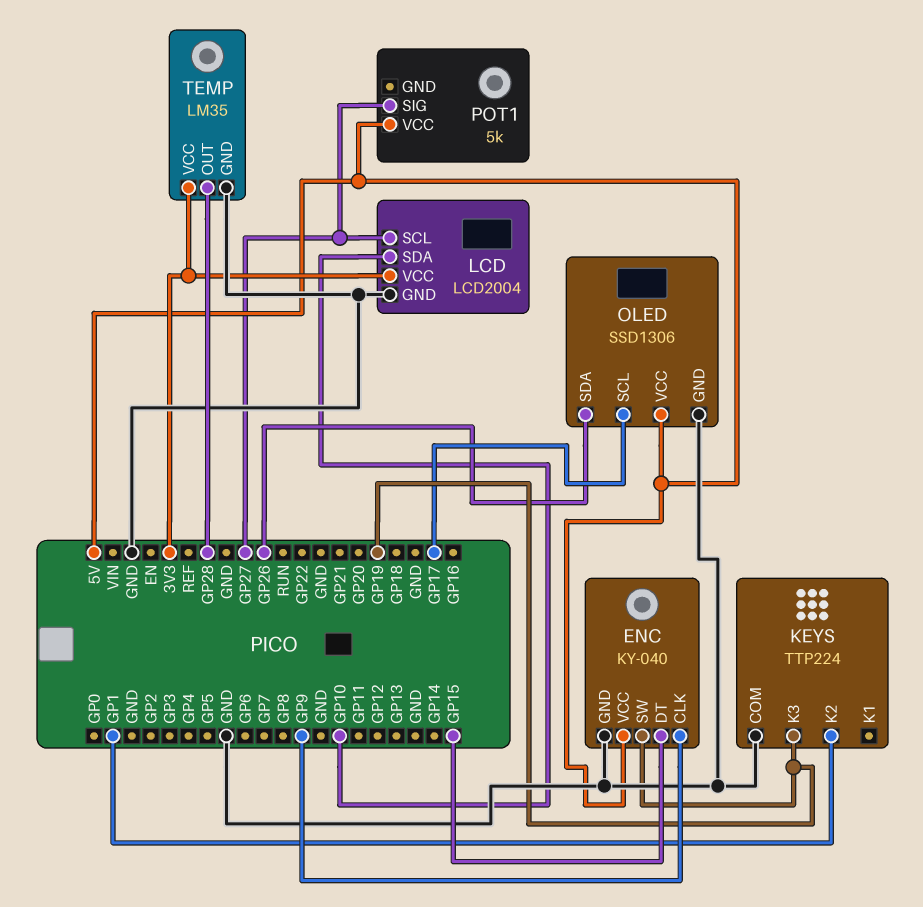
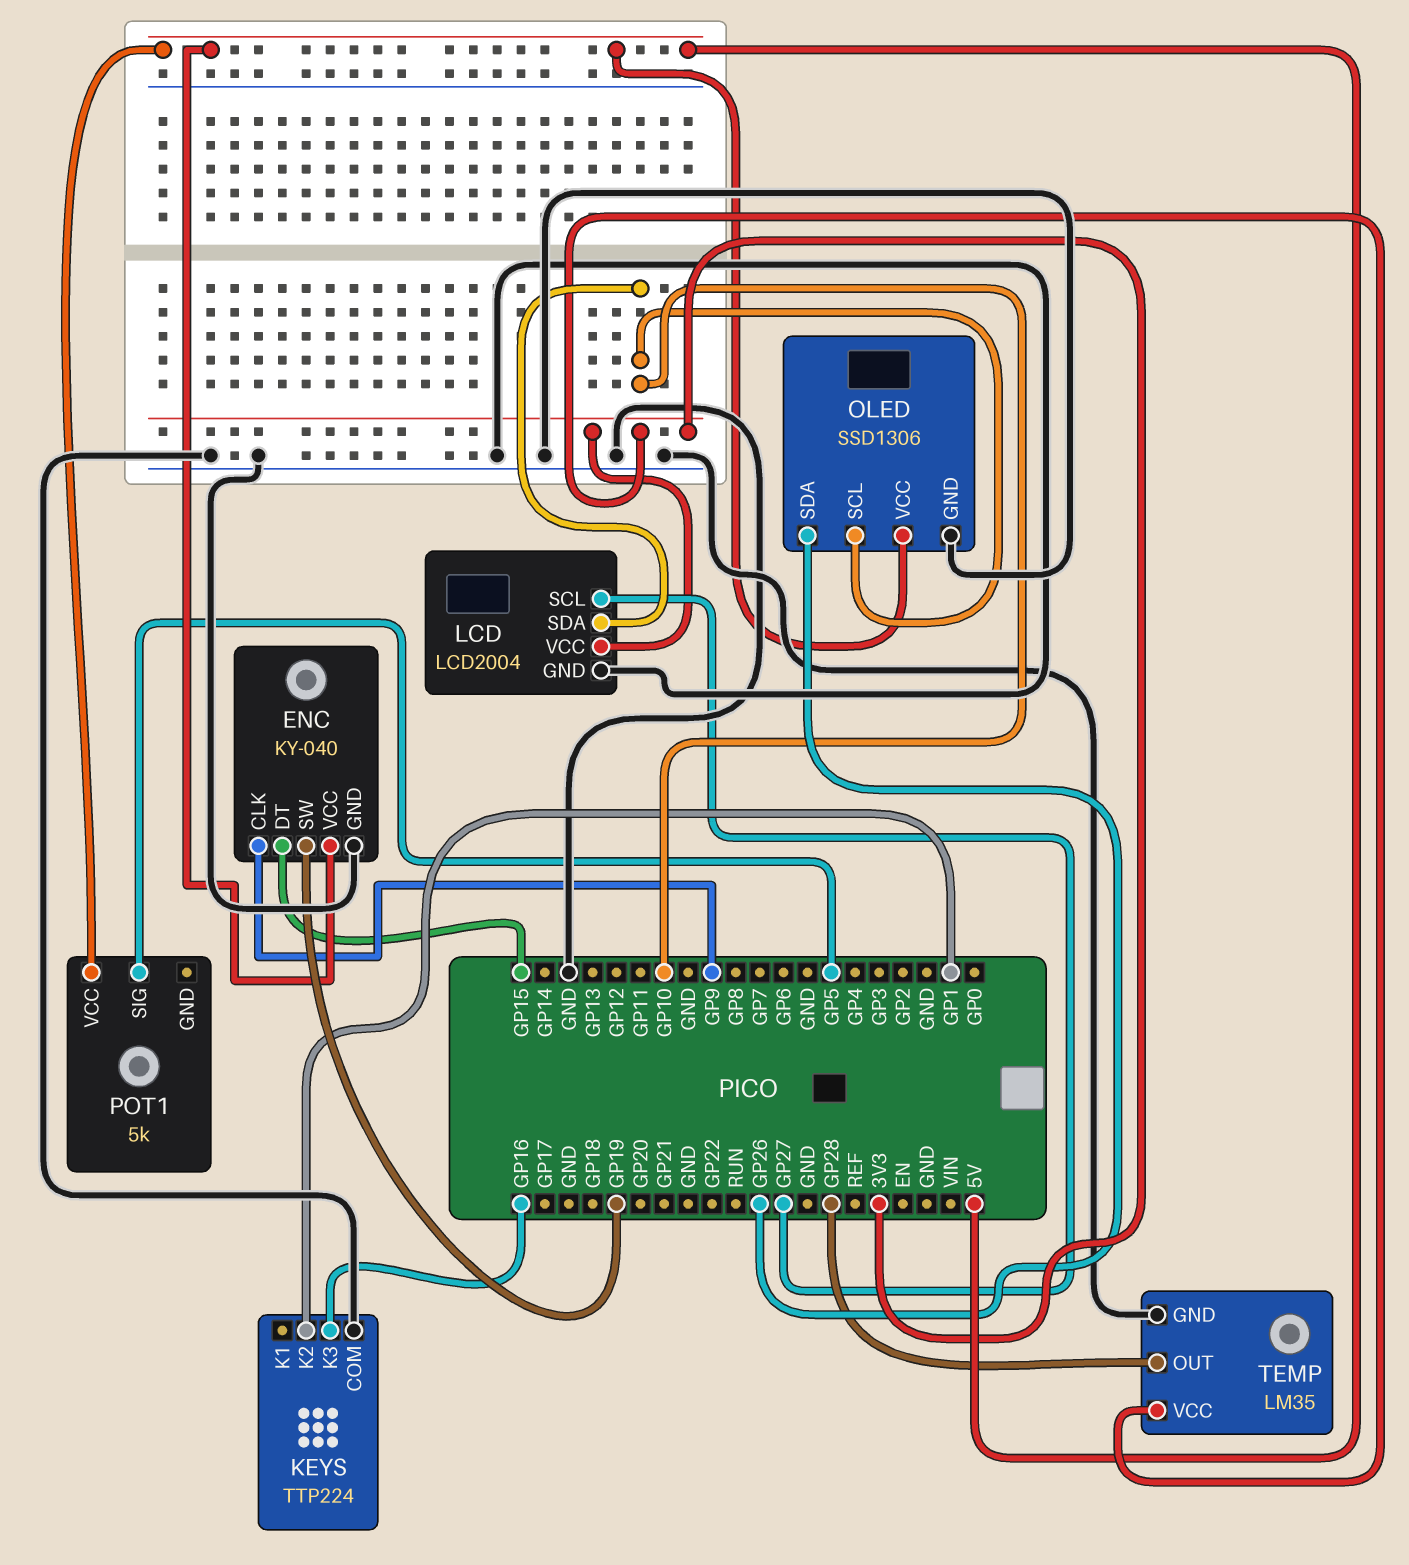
KEYS pin K3: GP19 -> GP16
OLED pin SCL: GP17 -> GP10
POT1 pin SIG: GP27 -> GP5

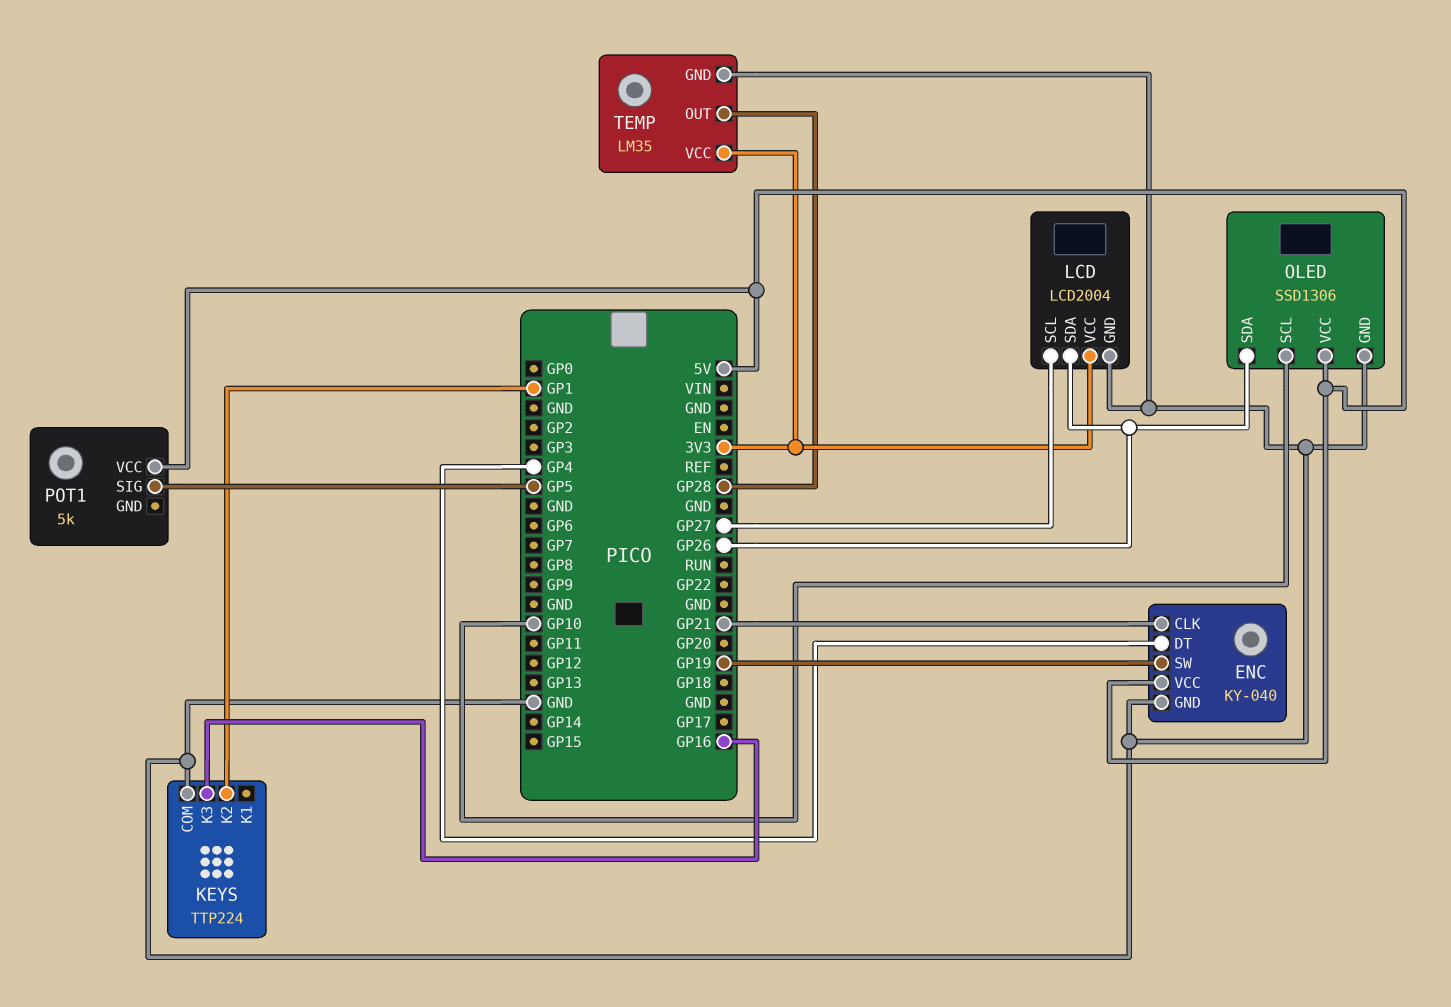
ENC pin CLK: GP9 -> GP21
ENC pin DT: GP15 -> GP4
LCD pin SDA: GP10 -> GP26

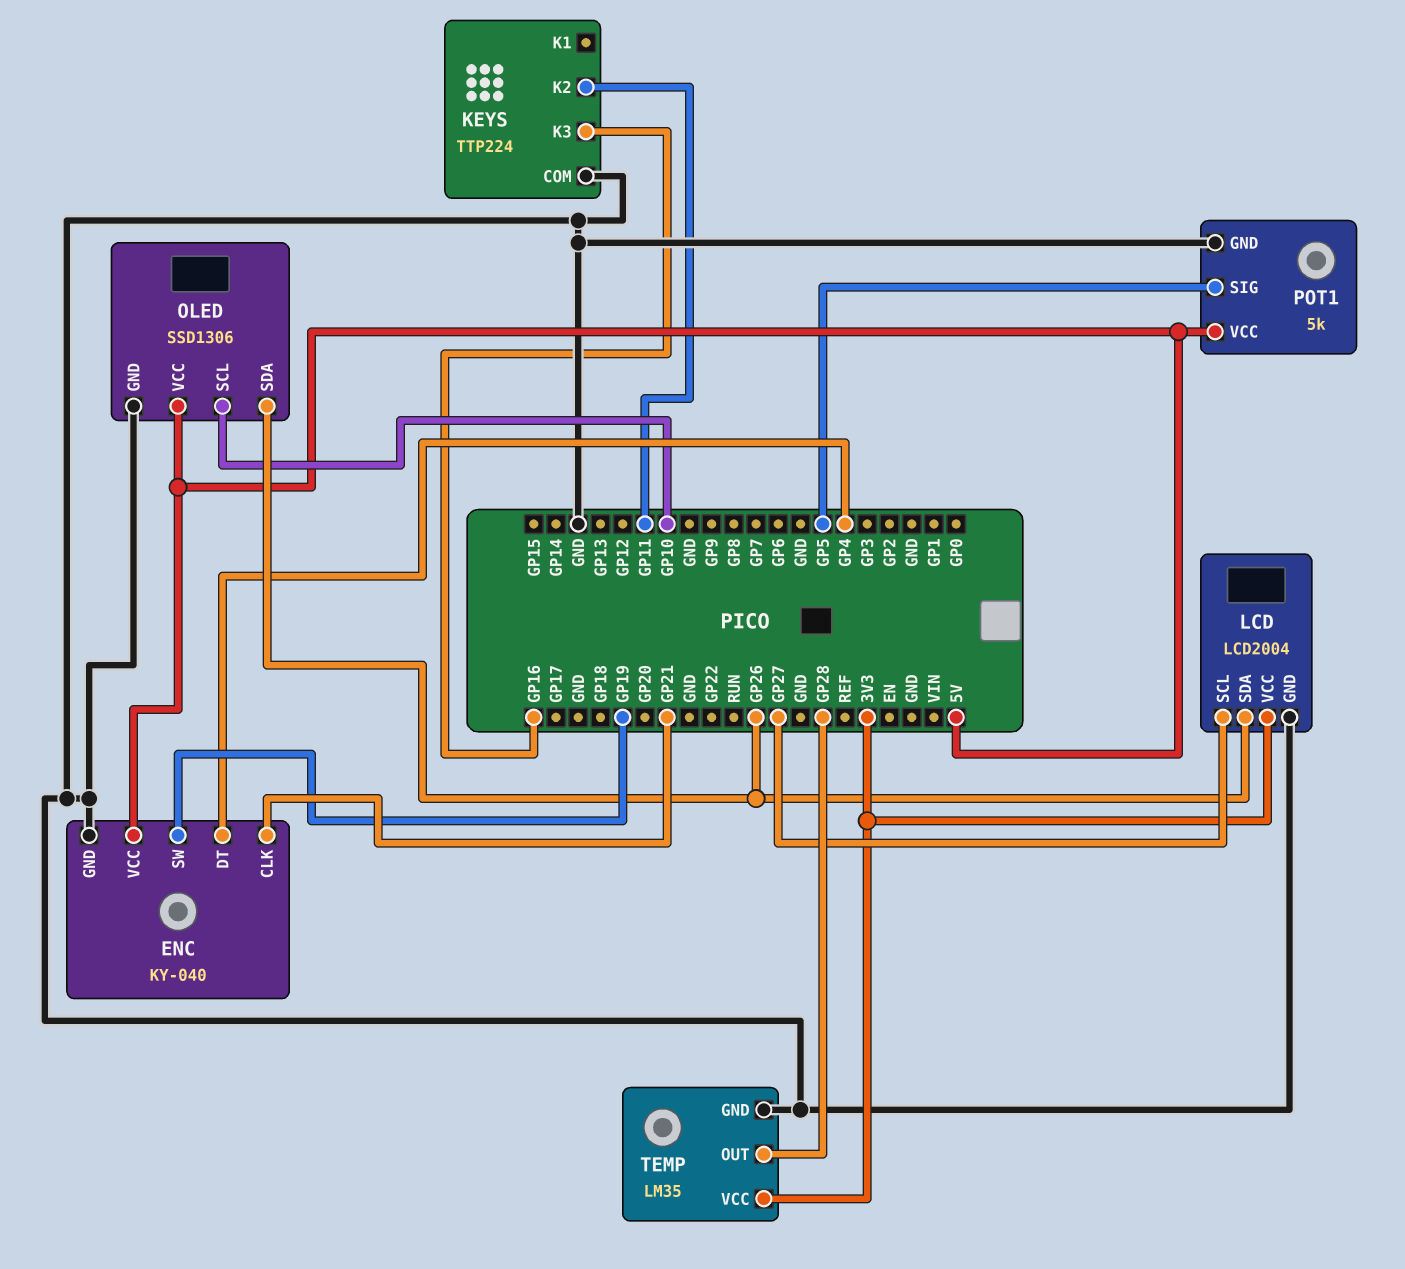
KEYS pin K2: GP1 -> GP11
POT1 pin GND: none -> GND

